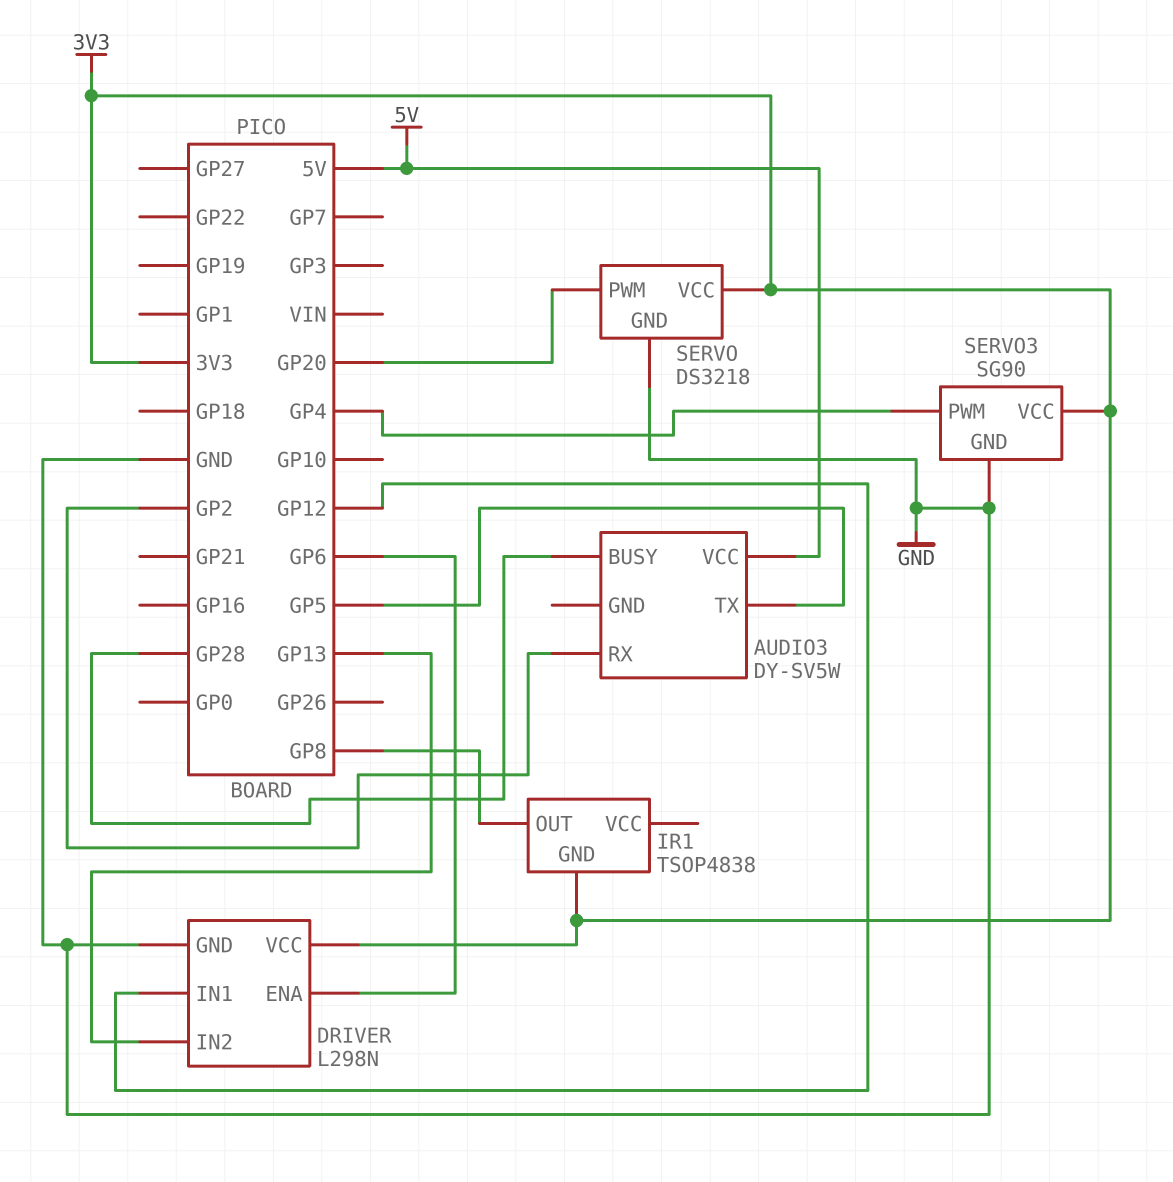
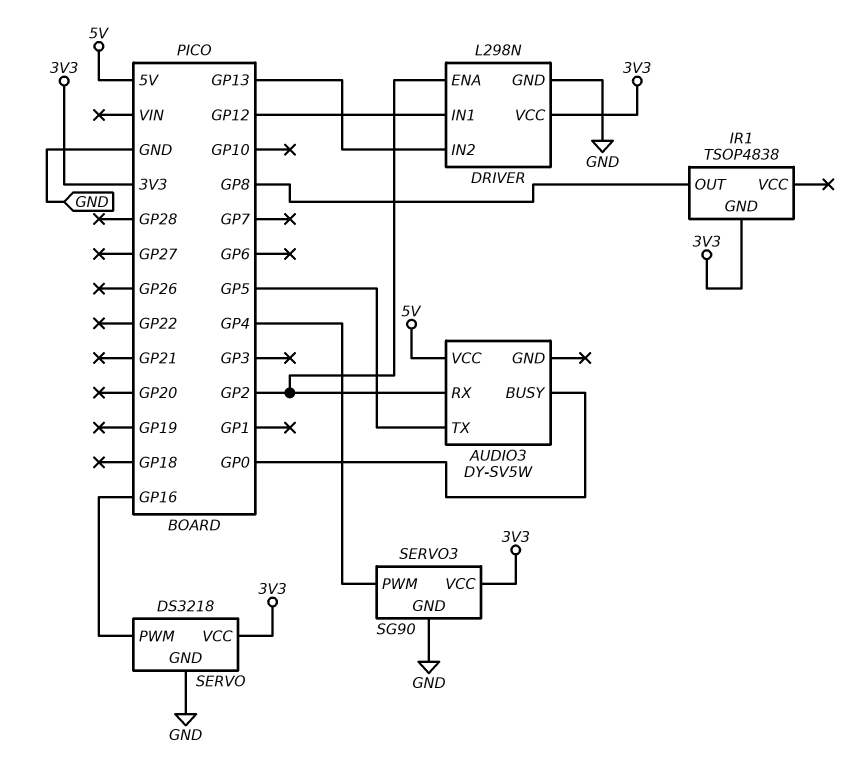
AUDIO3 pin BUSY: GP28 -> GP0
DRIVER pin ENA: GP6 -> GP2
SERVO pin PWM: GP20 -> GP16

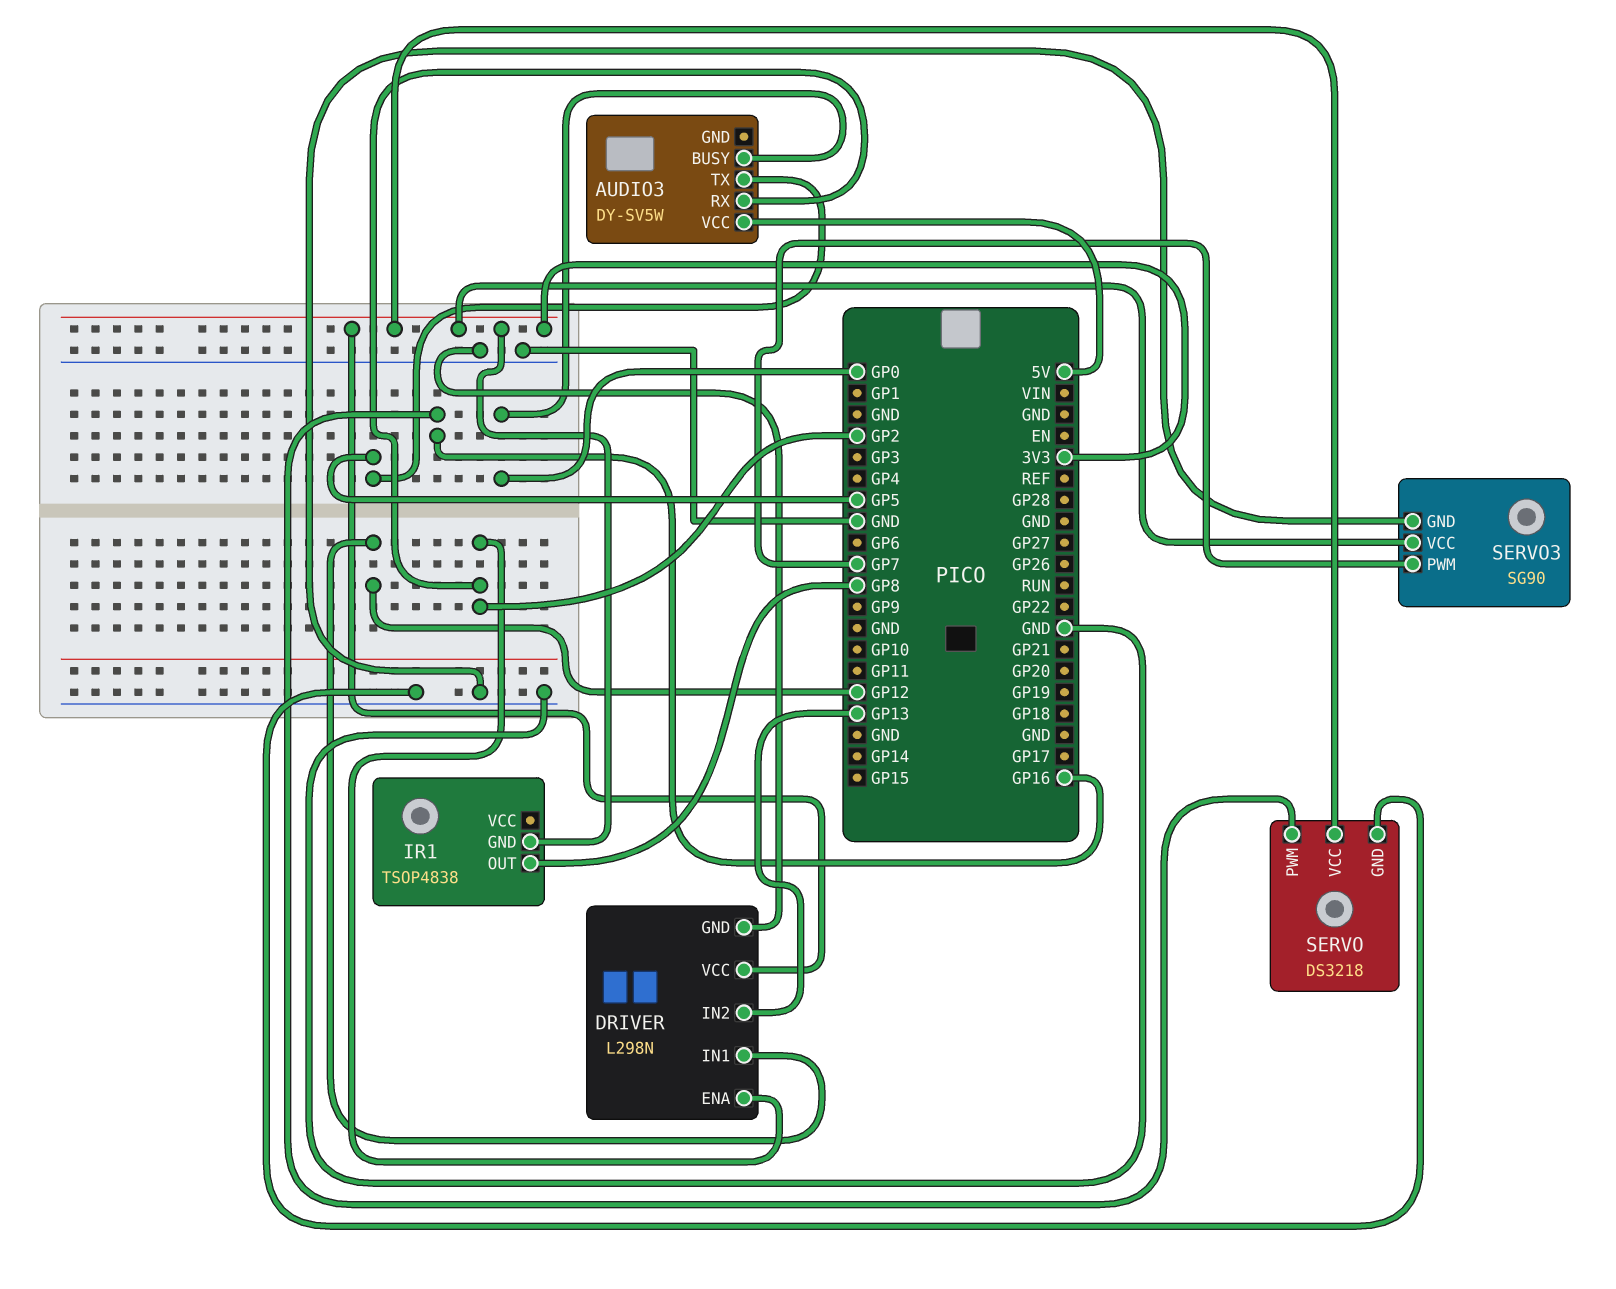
SERVO3 pin PWM: GP4 -> GP7

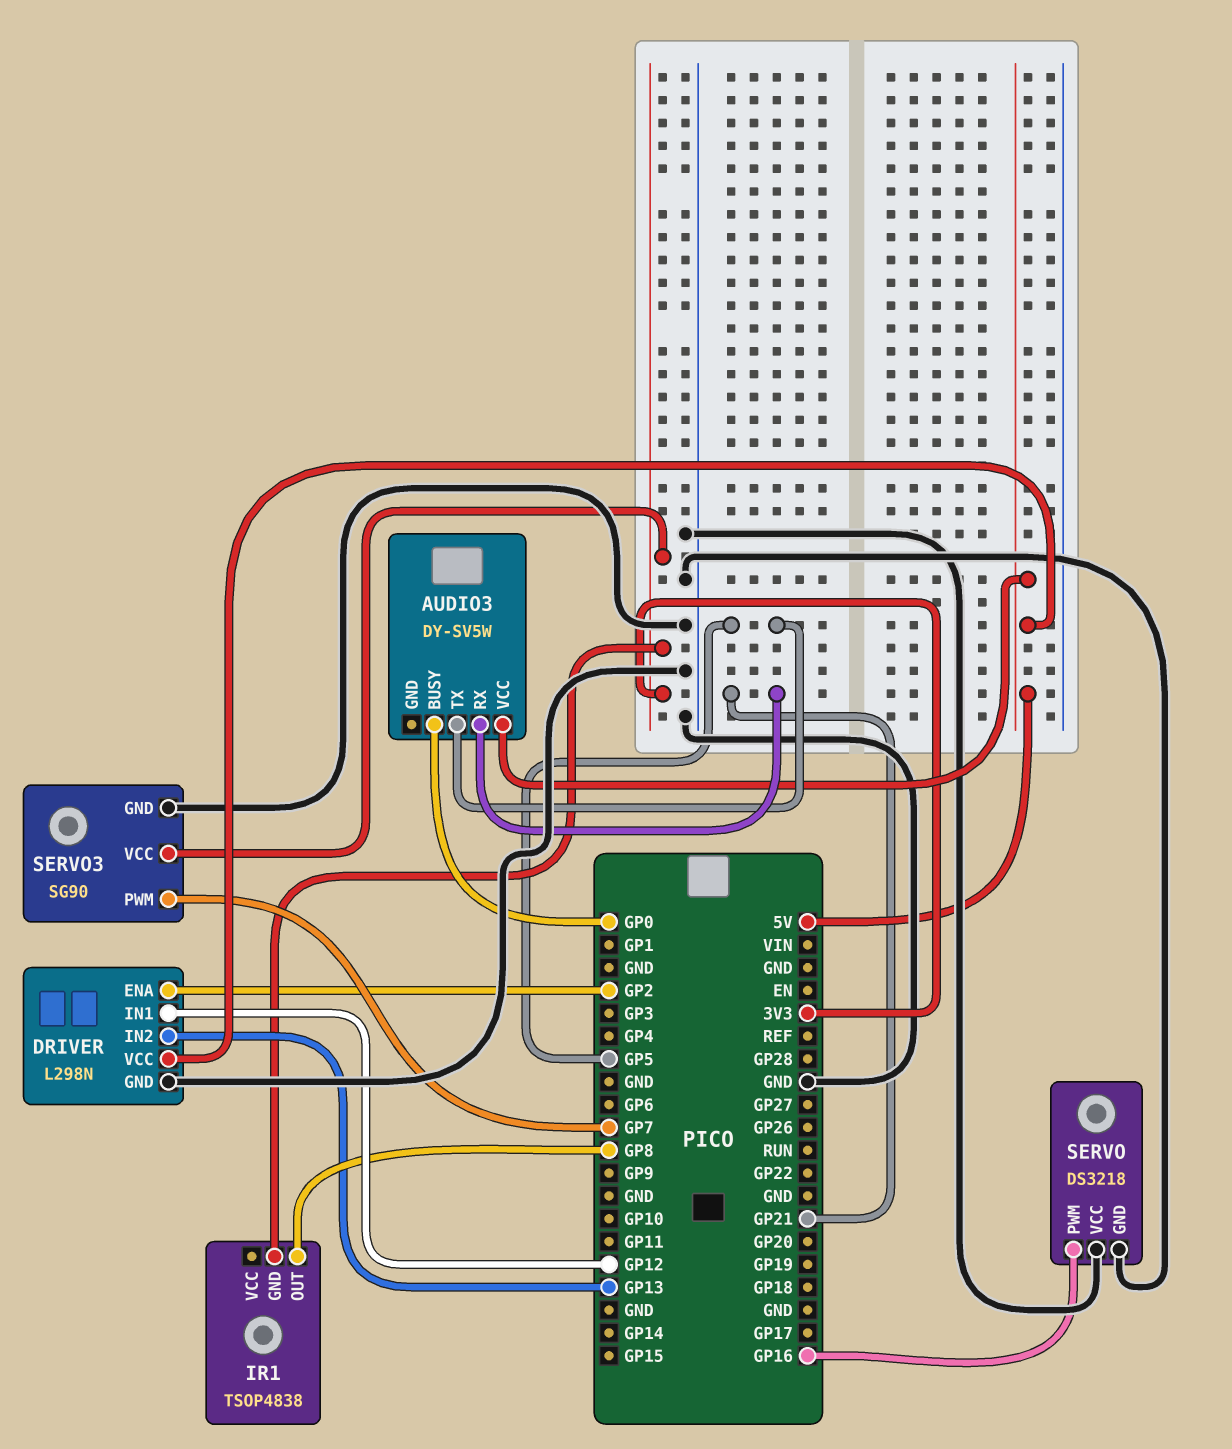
AUDIO3 pin RX: GP2 -> GP21
DRIVER pin VCC: 3V3 -> 5V
SERVO pin VCC: 3V3 -> GND

